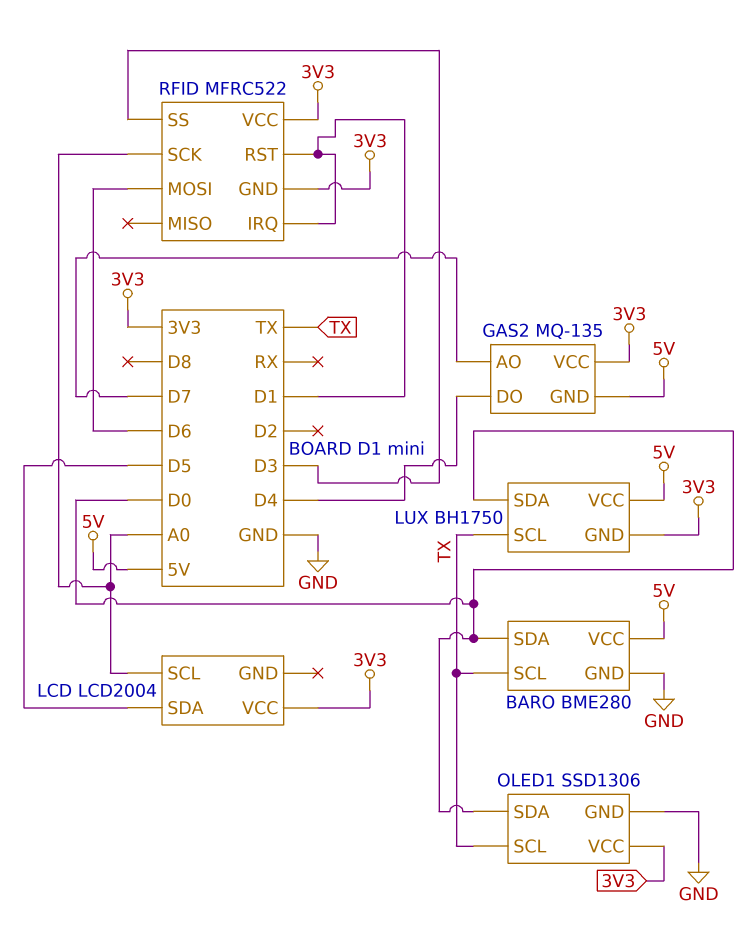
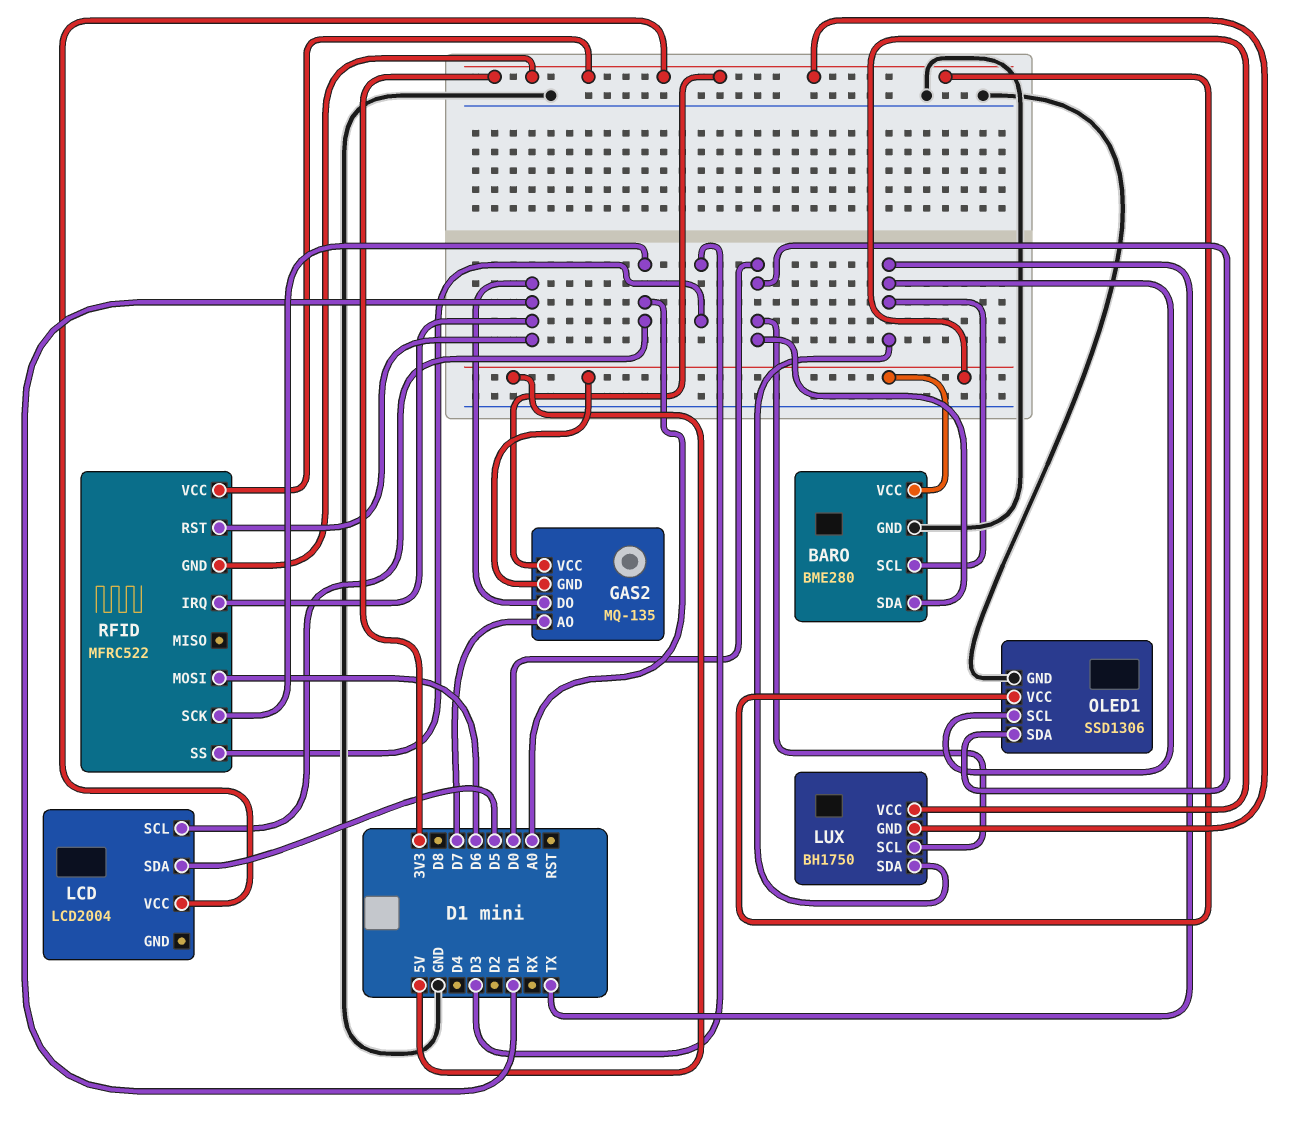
GAS2 pin DO: D4 -> D1
LUX pin SCL: TX -> D0
LUX pin SDA: D0 -> TX

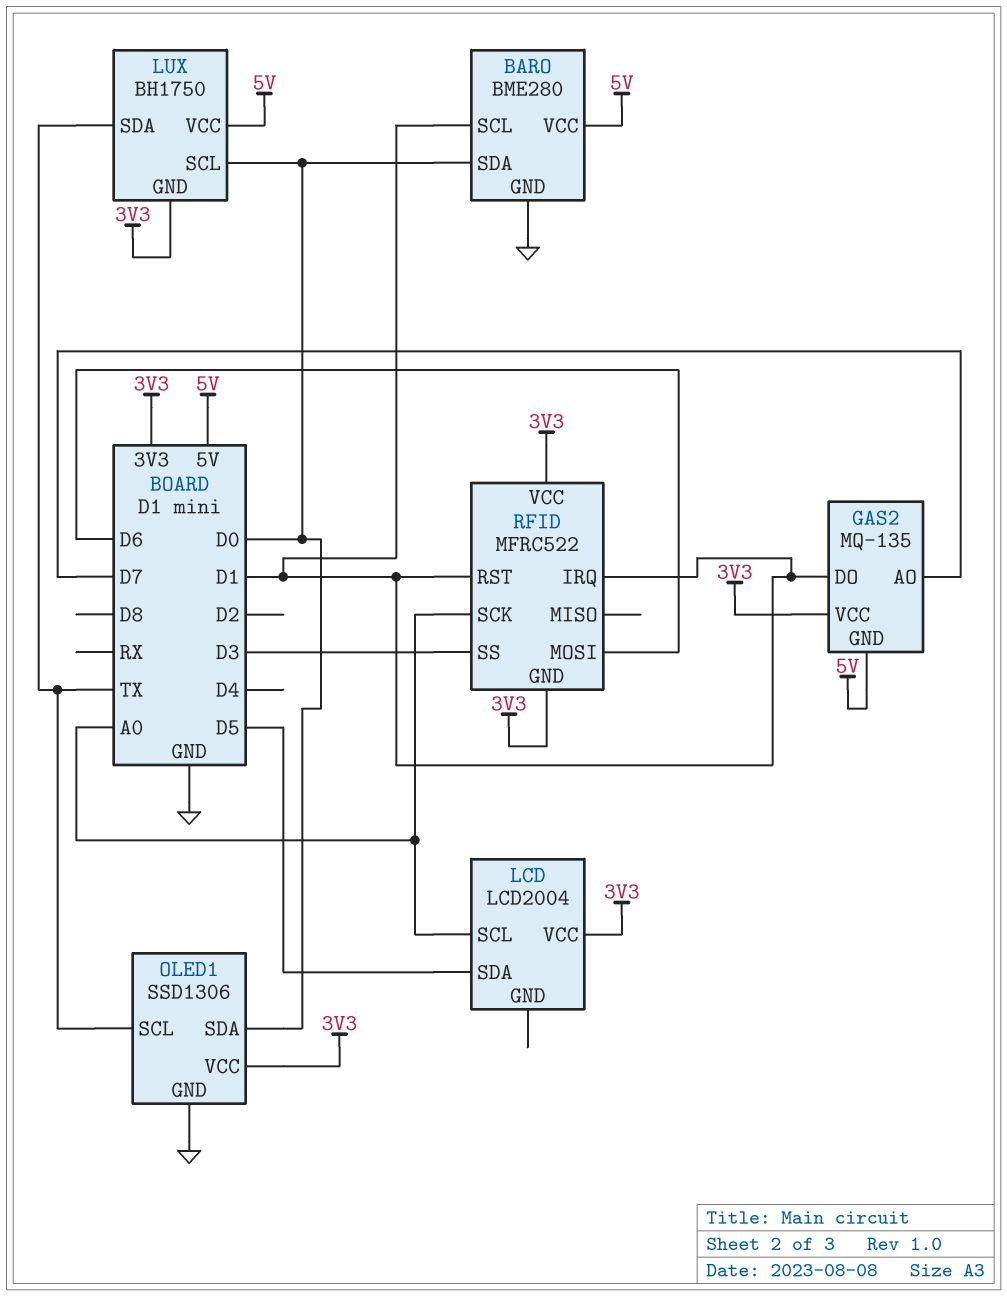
BARO pin SCL: TX -> D1

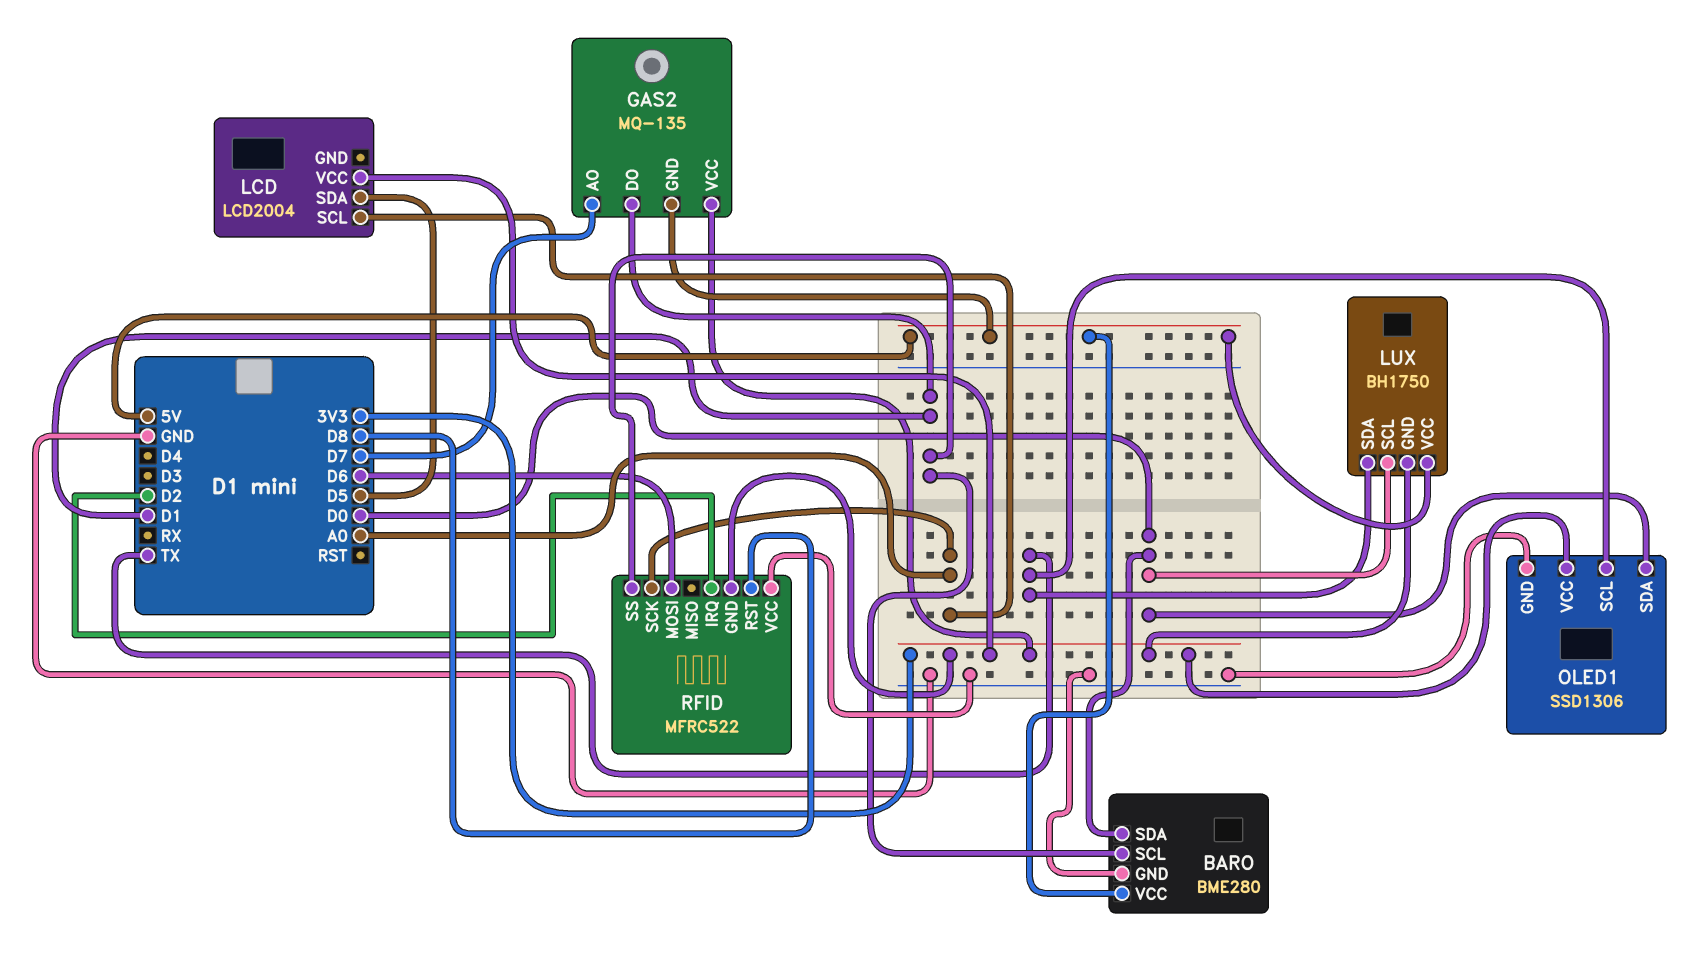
RFID pin IRQ: D1 -> D2
RFID pin RST: D1 -> D8
RFID pin SS: D3 -> D1
RFID pin VCC: 3V3 -> GND

